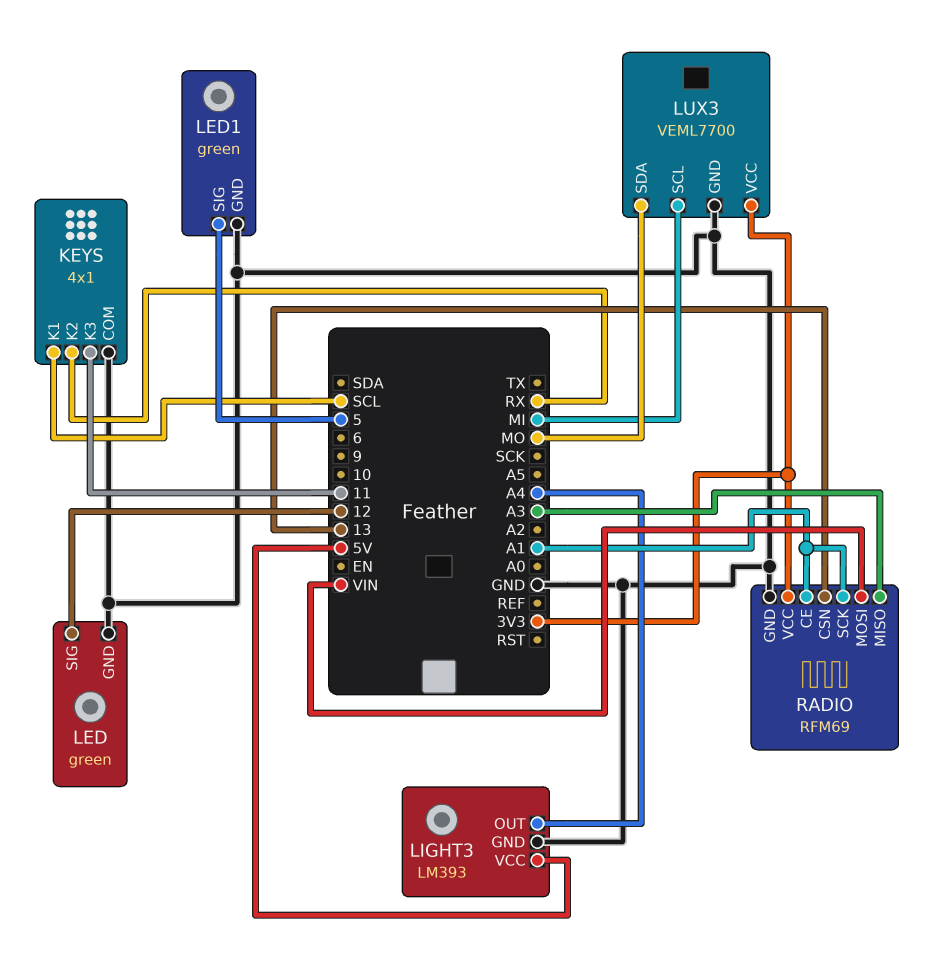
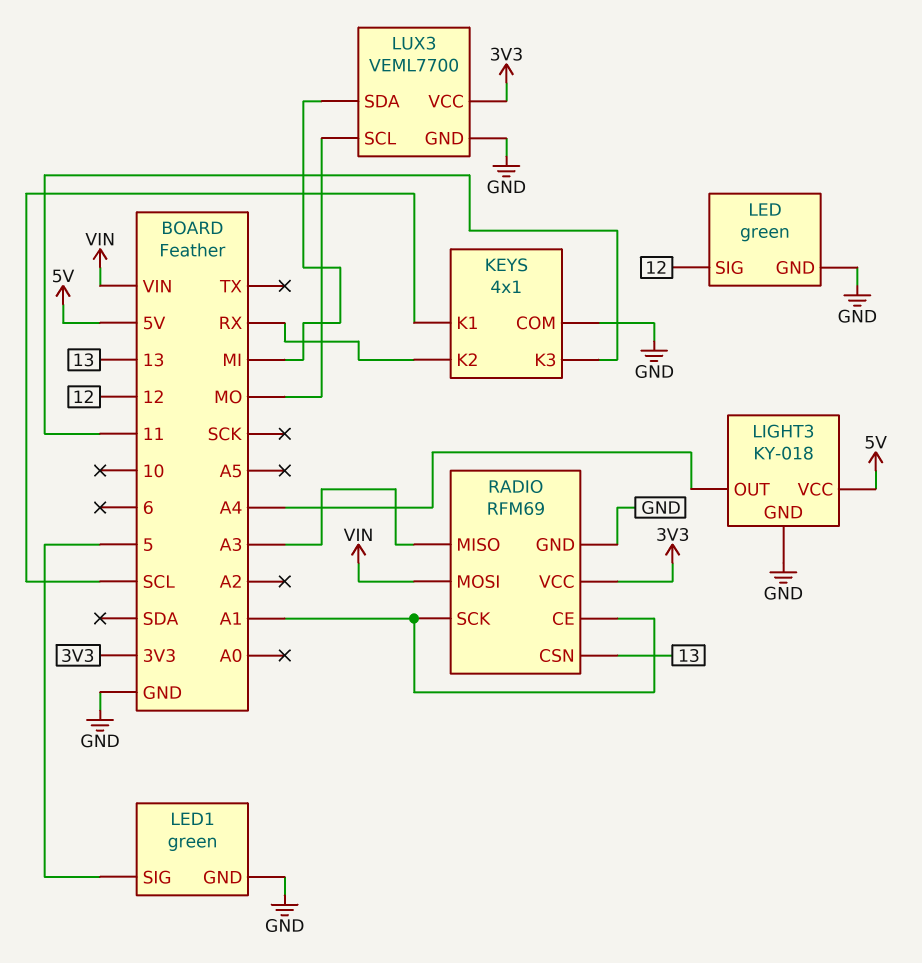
LIGHT3: LM393 -> KY-018
LUX3 pin SCL: MI -> MO
LUX3 pin SDA: MO -> MI

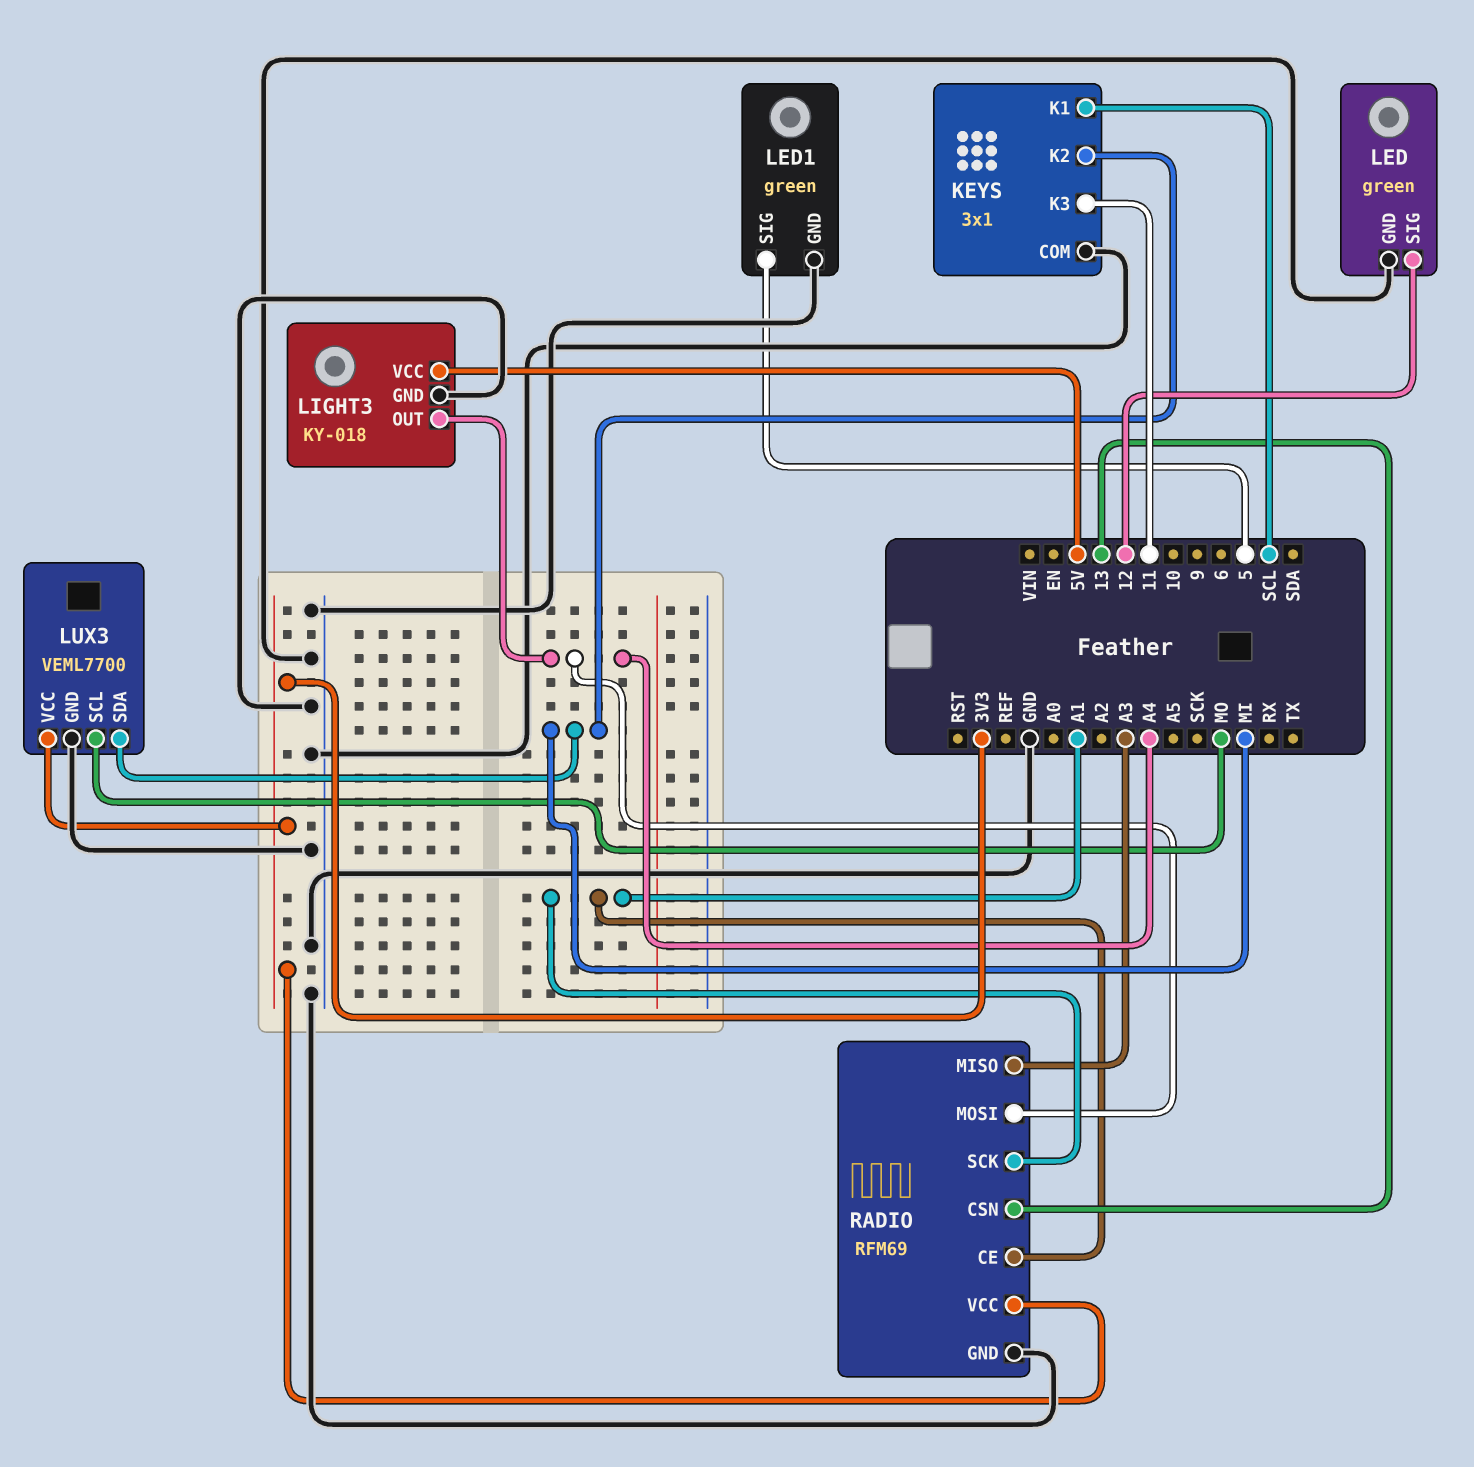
KEYS: 4x1 -> 3x1
KEYS pin K2: RX -> MI
RADIO pin MOSI: VIN -> A4

